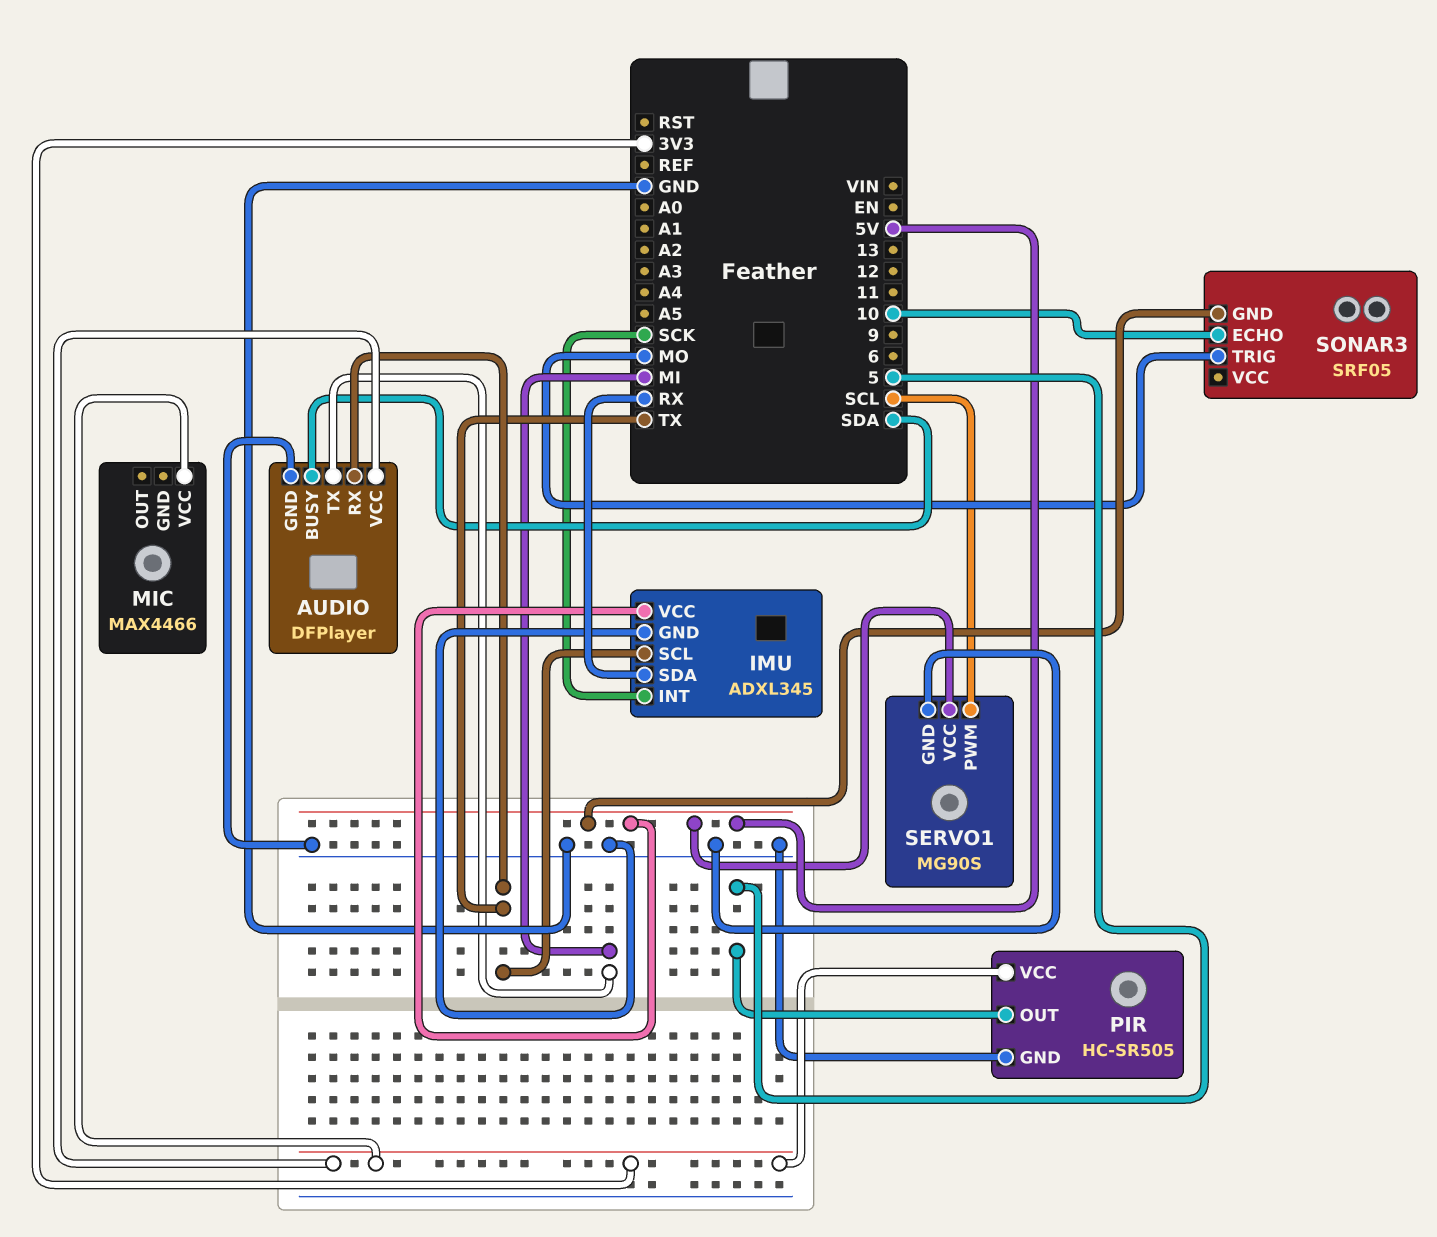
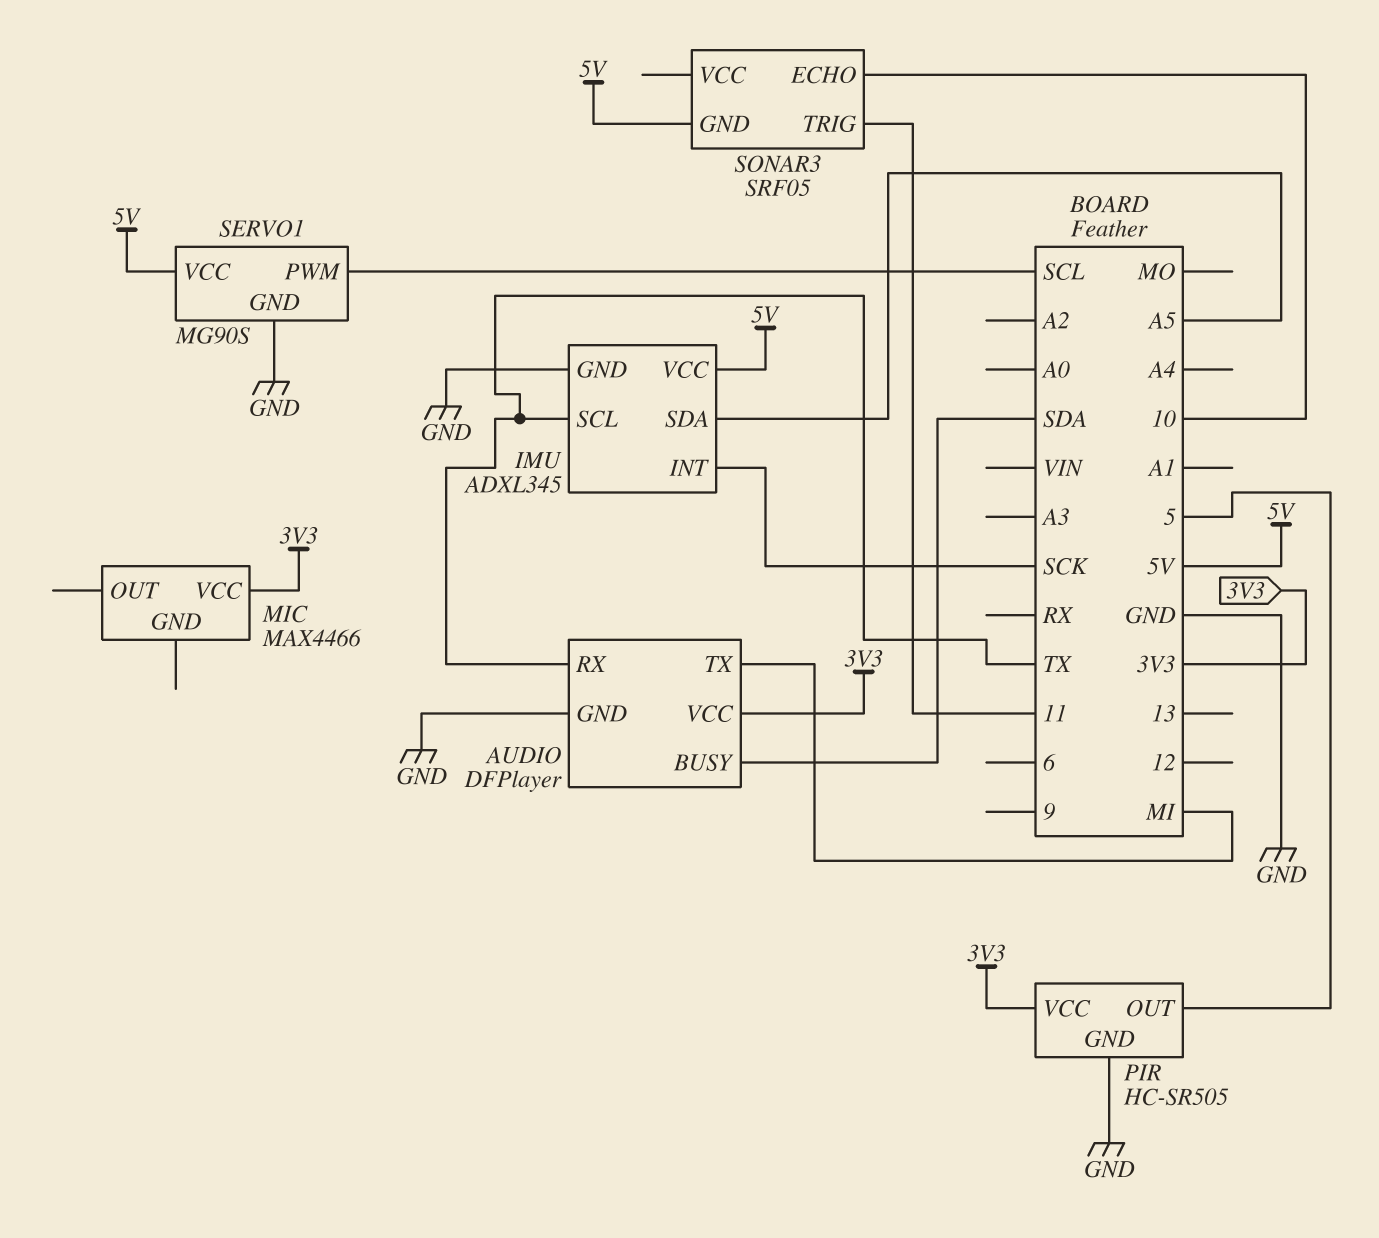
IMU pin SDA: RX -> A5
SONAR3 pin TRIG: MO -> 11

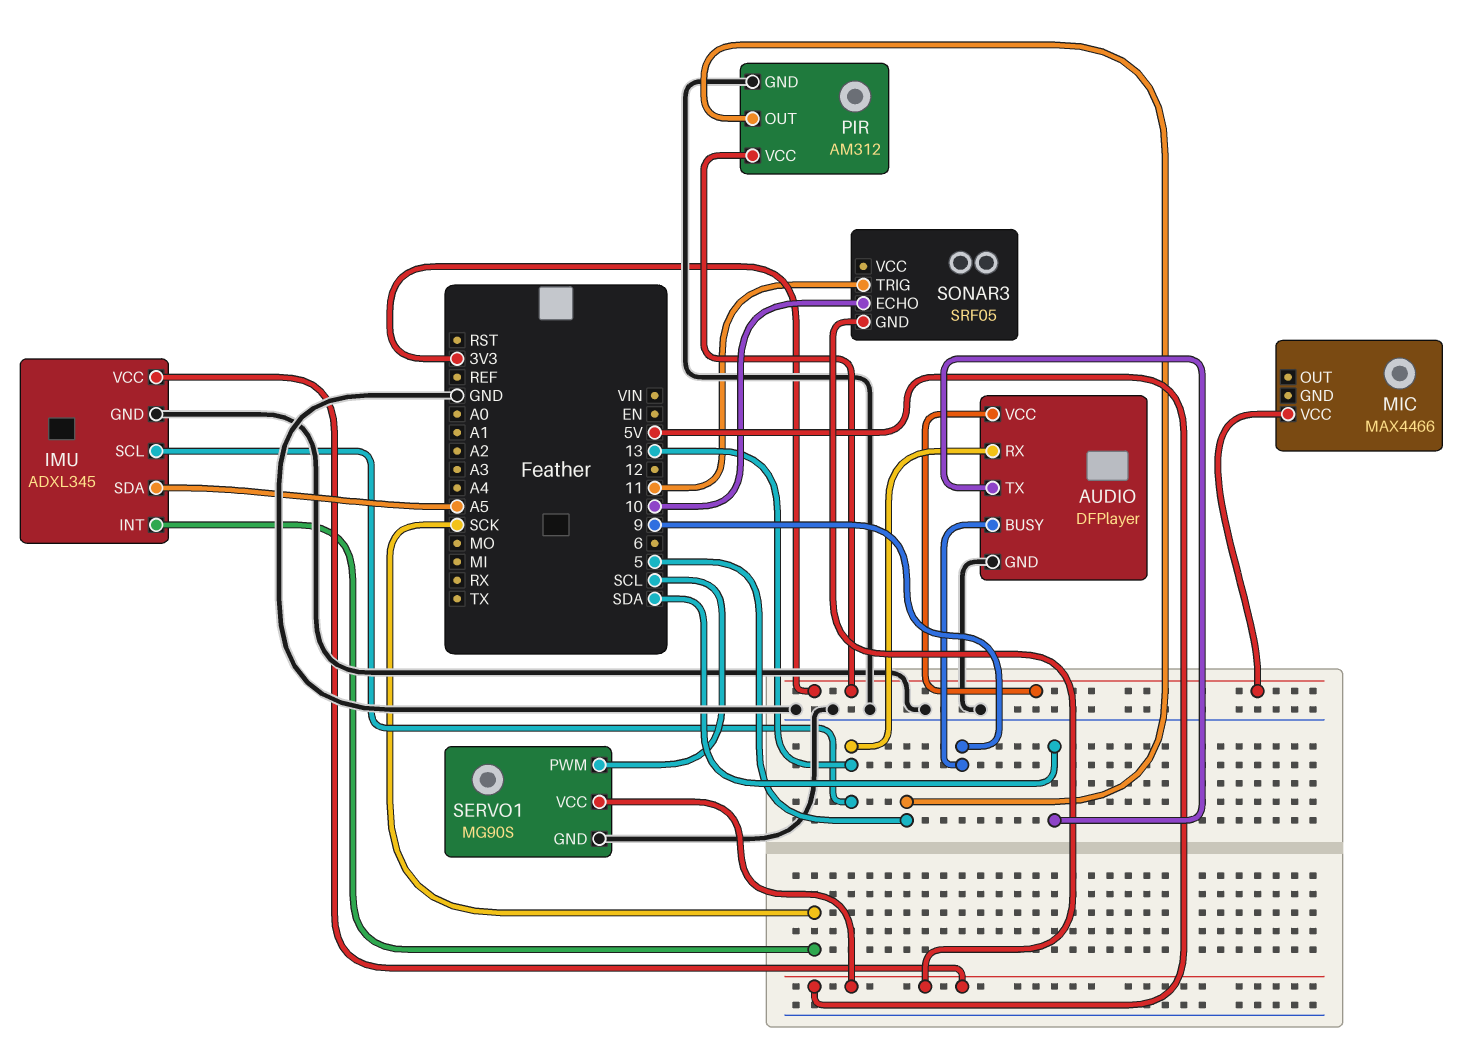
AUDIO pin BUSY: SDA -> 9
AUDIO pin RX: TX -> 13
AUDIO pin TX: MI -> SDA
IMU pin SCL: TX -> 13
PIR: HC-SR505 -> AM312

